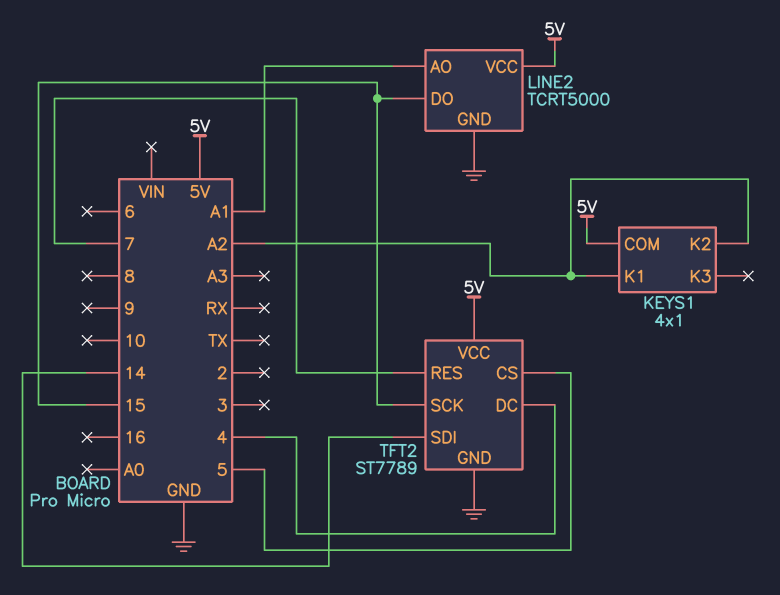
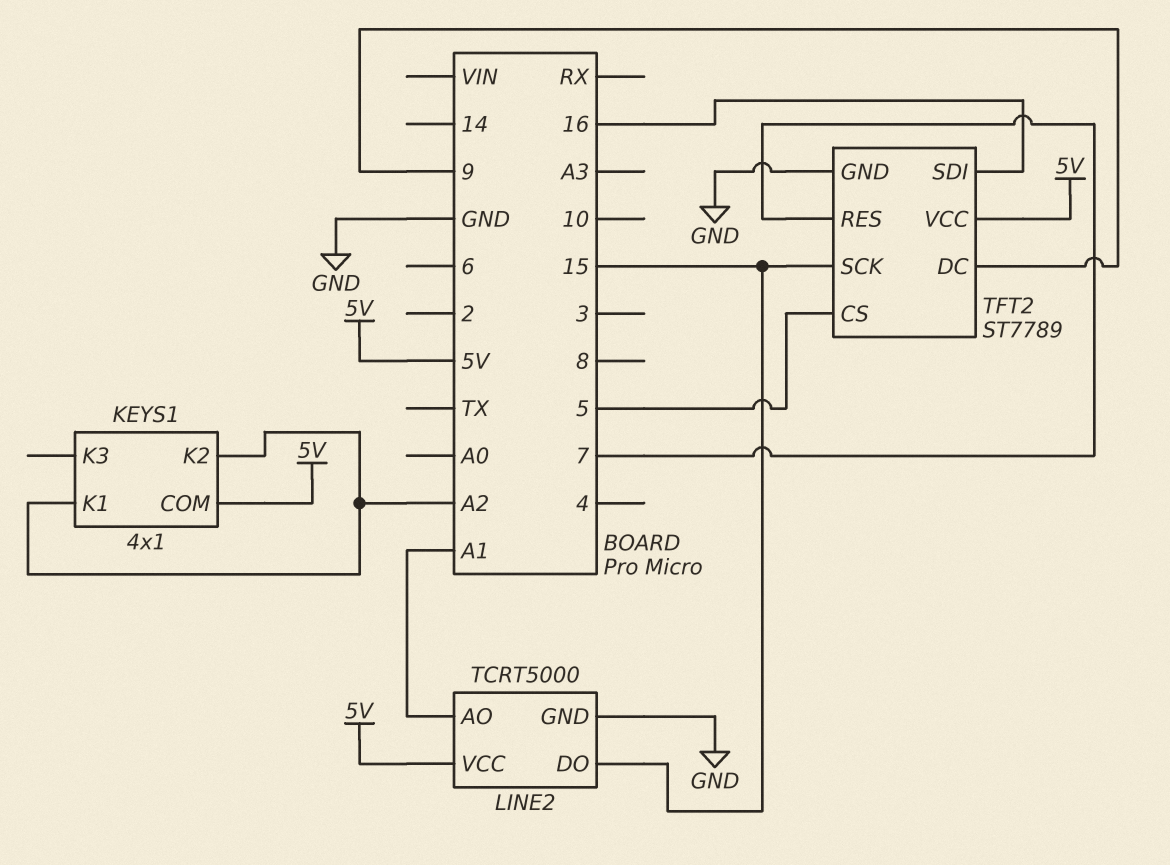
TFT2 pin DC: 4 -> 9
TFT2 pin SDI: 14 -> 16

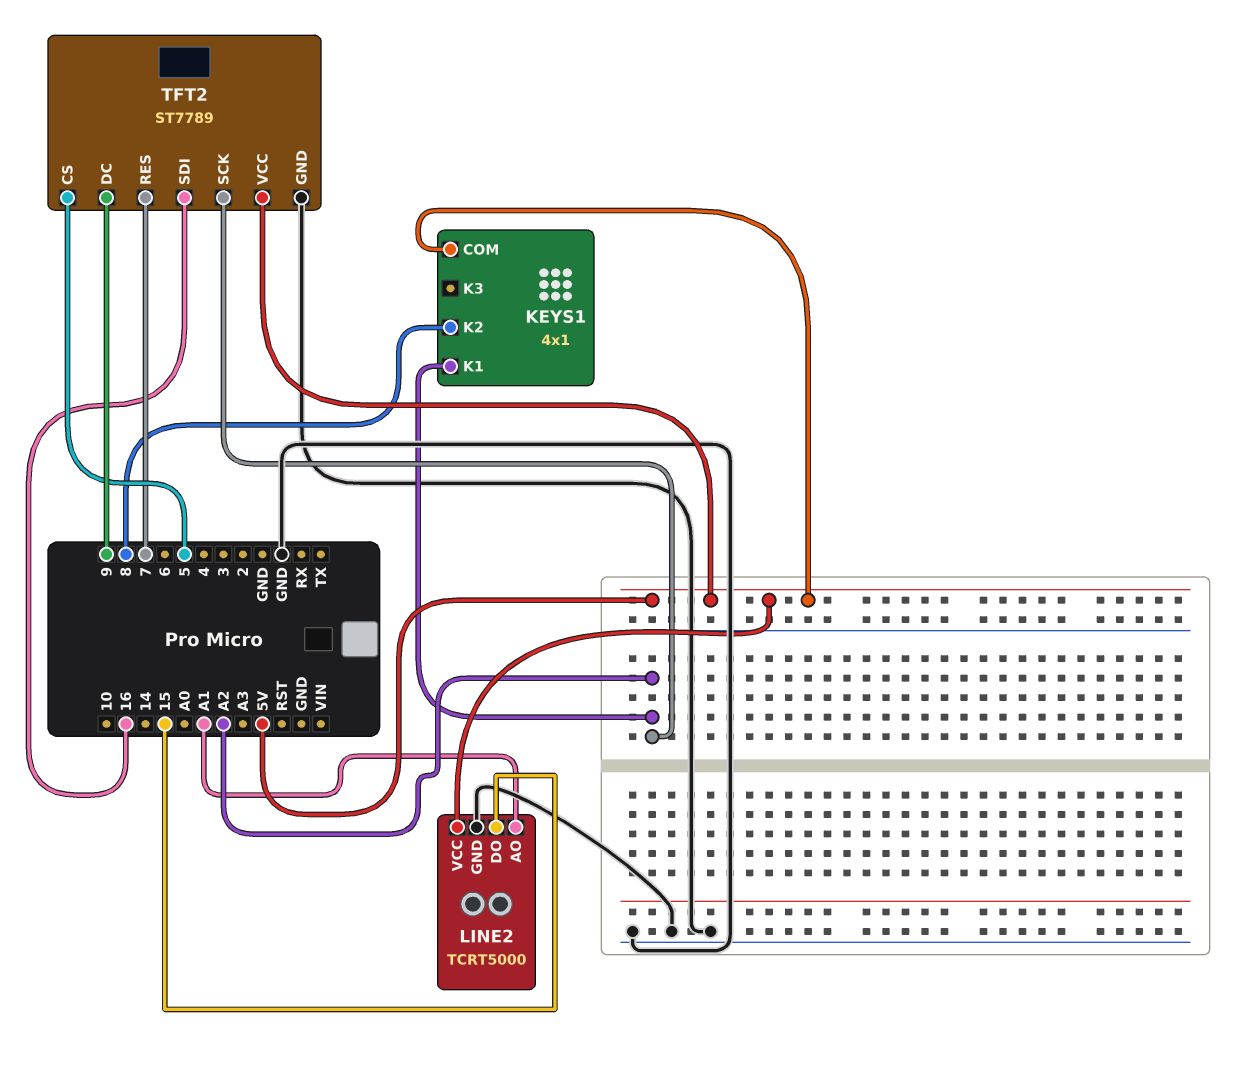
KEYS1 pin K2: A2 -> 8
TFT2 pin SCK: 15 -> A2

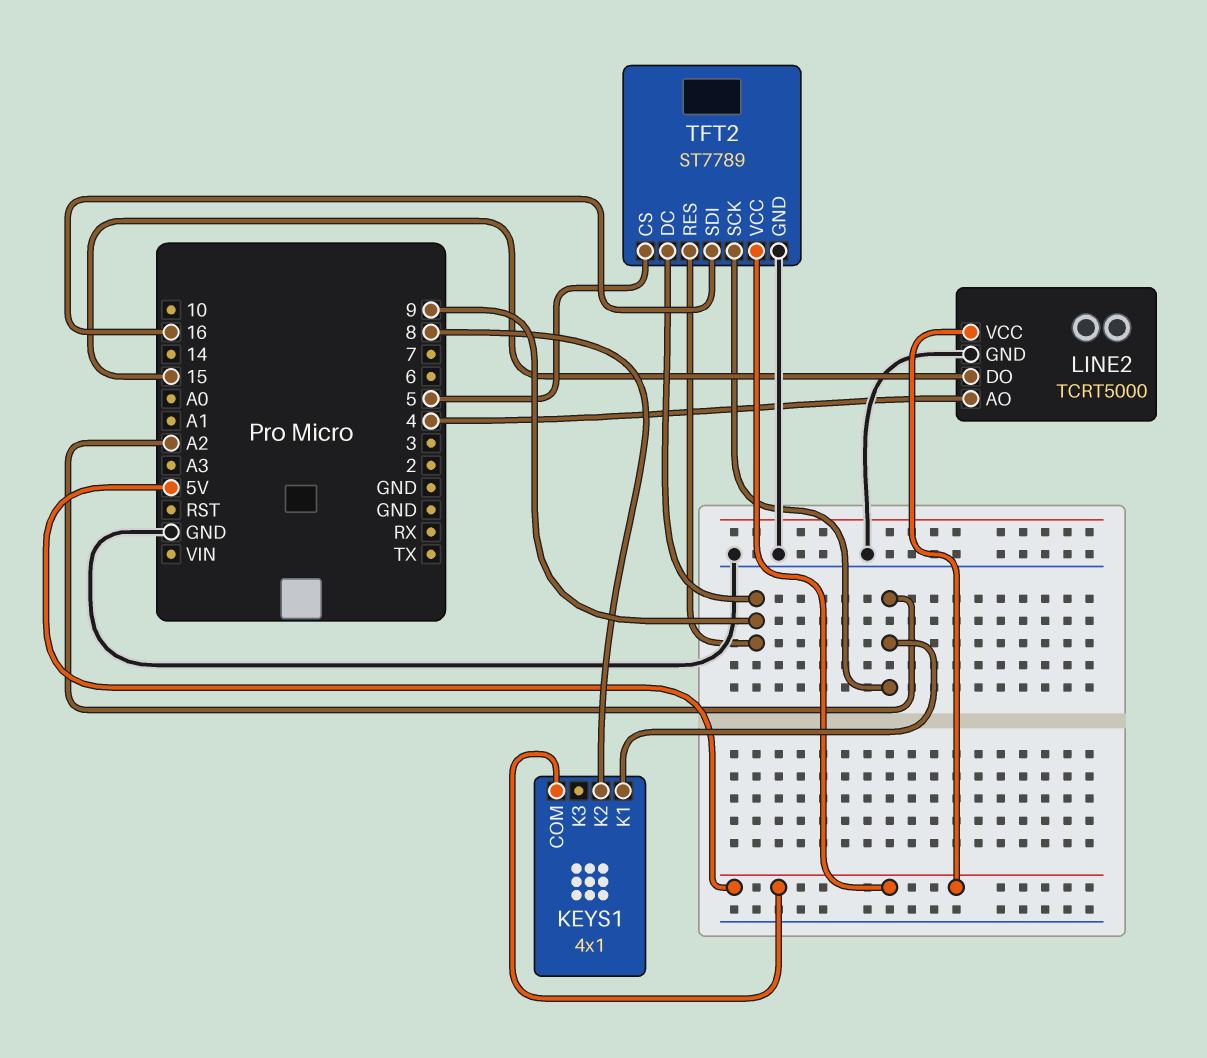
LINE2 pin AO: A1 -> 4
TFT2 pin RES: 7 -> 9

